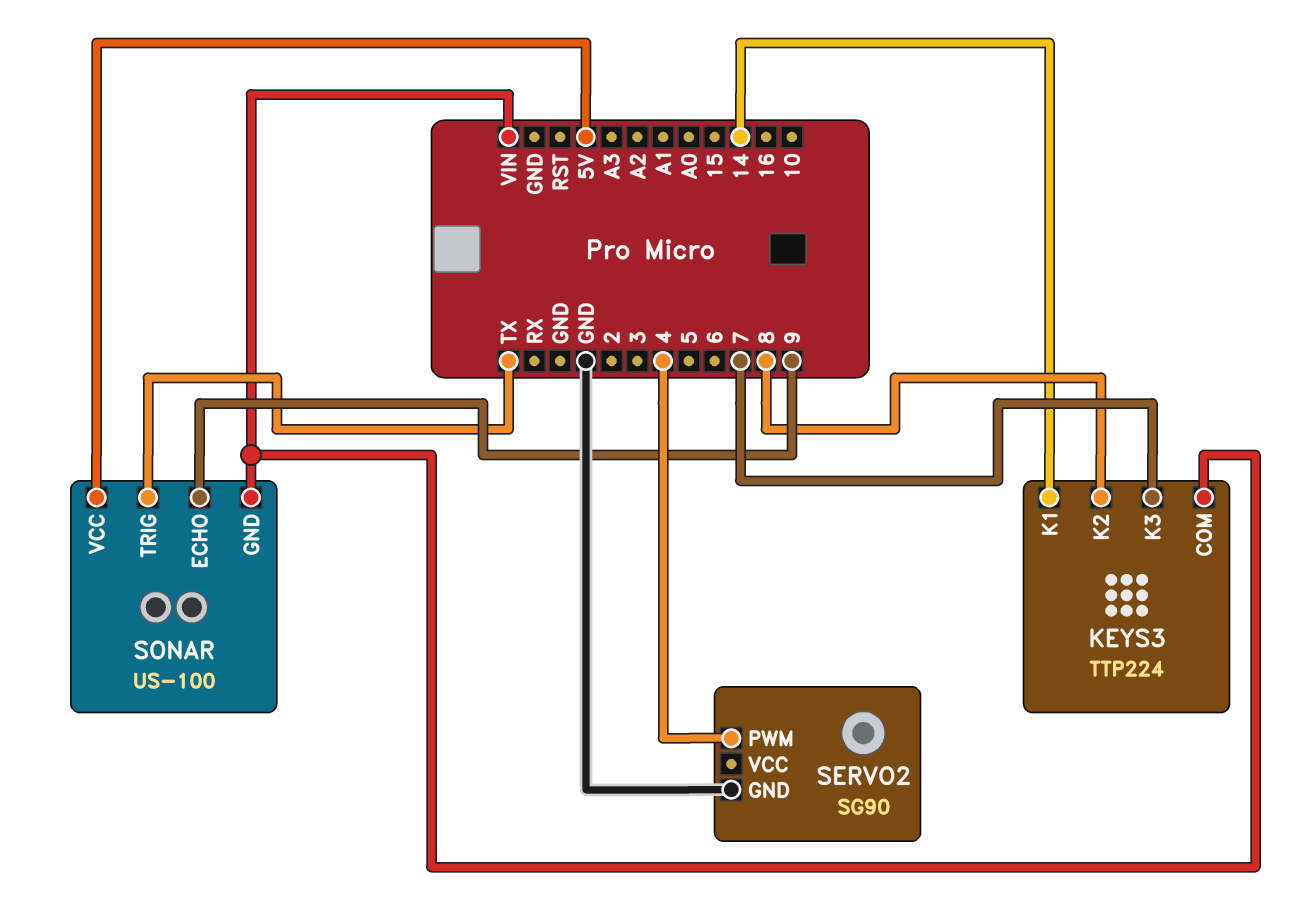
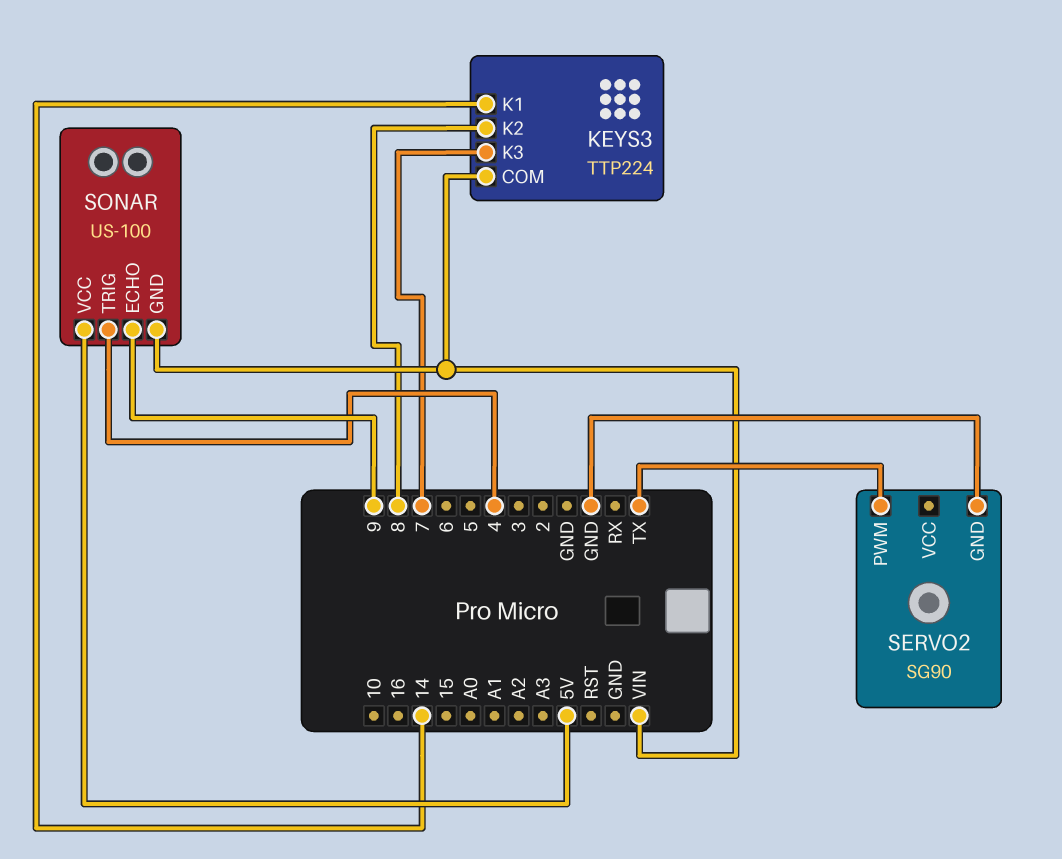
SERVO2 pin PWM: 4 -> TX
SONAR pin TRIG: TX -> 4

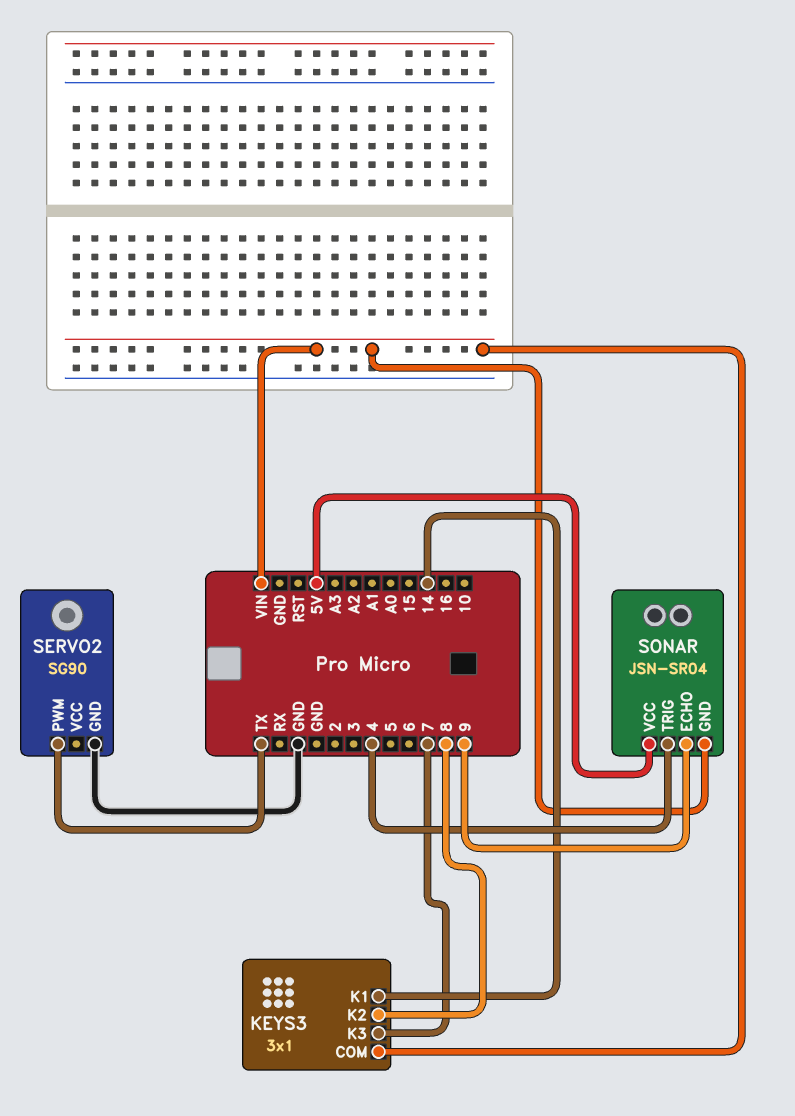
KEYS3: TTP224 -> 3x1
SONAR: US-100 -> JSN-SR04

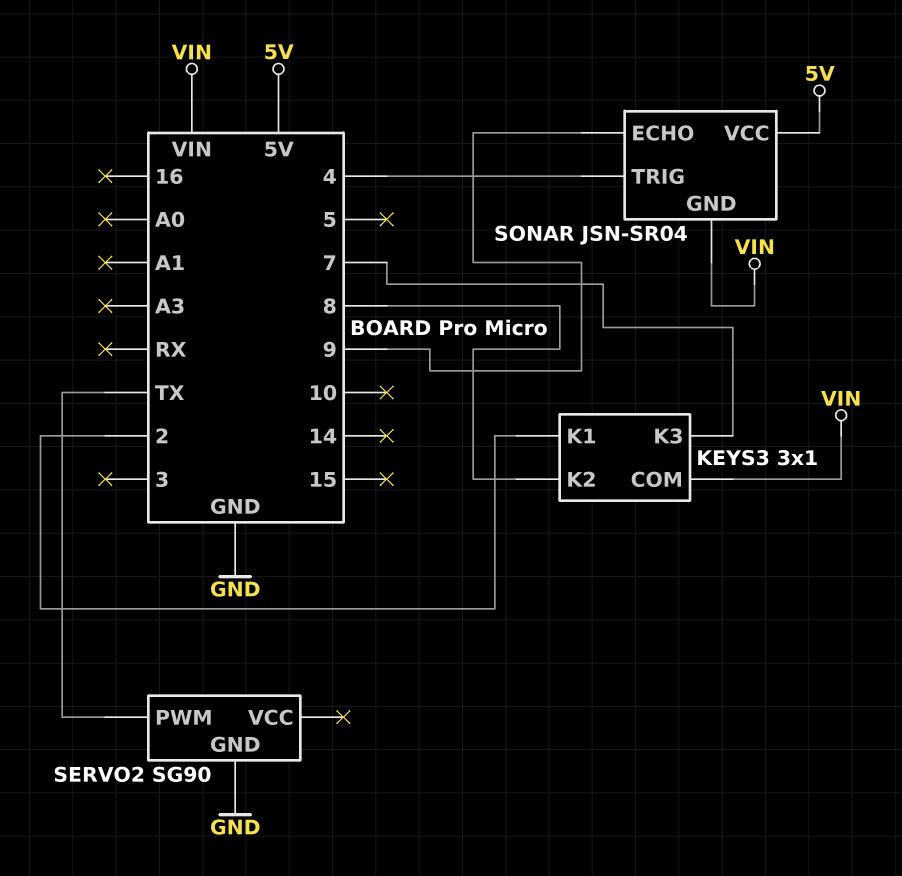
KEYS3 pin K1: 14 -> 2

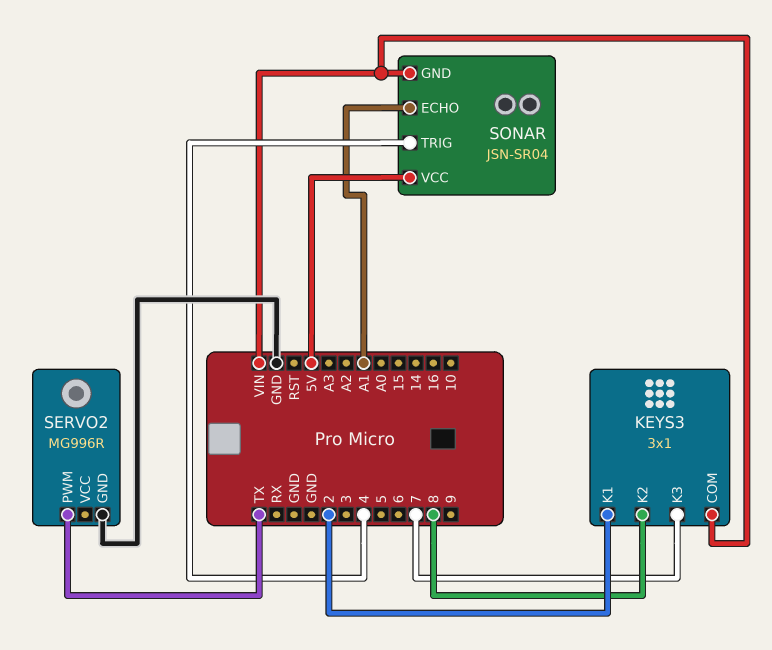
SERVO2: SG90 -> MG996R
SONAR pin ECHO: 9 -> A1

